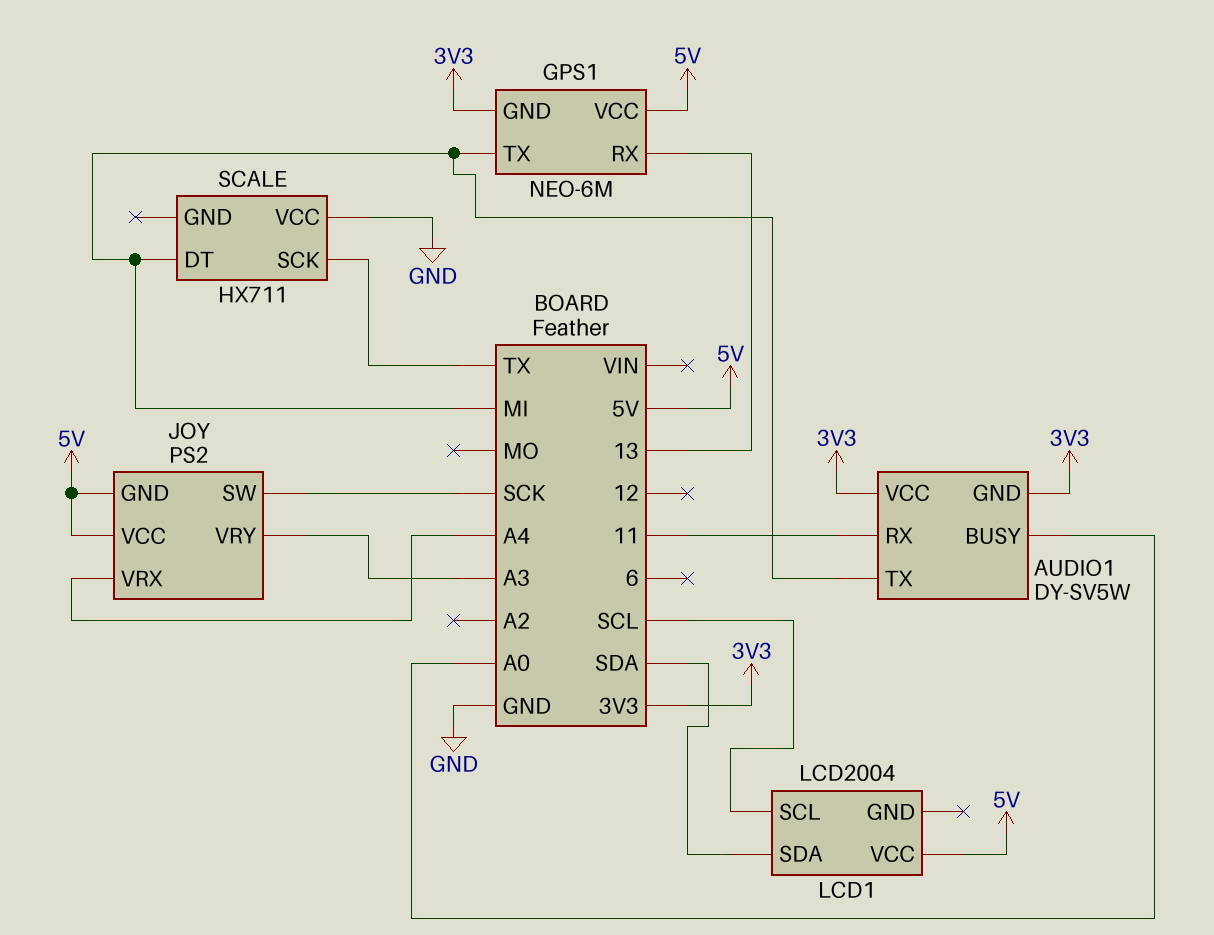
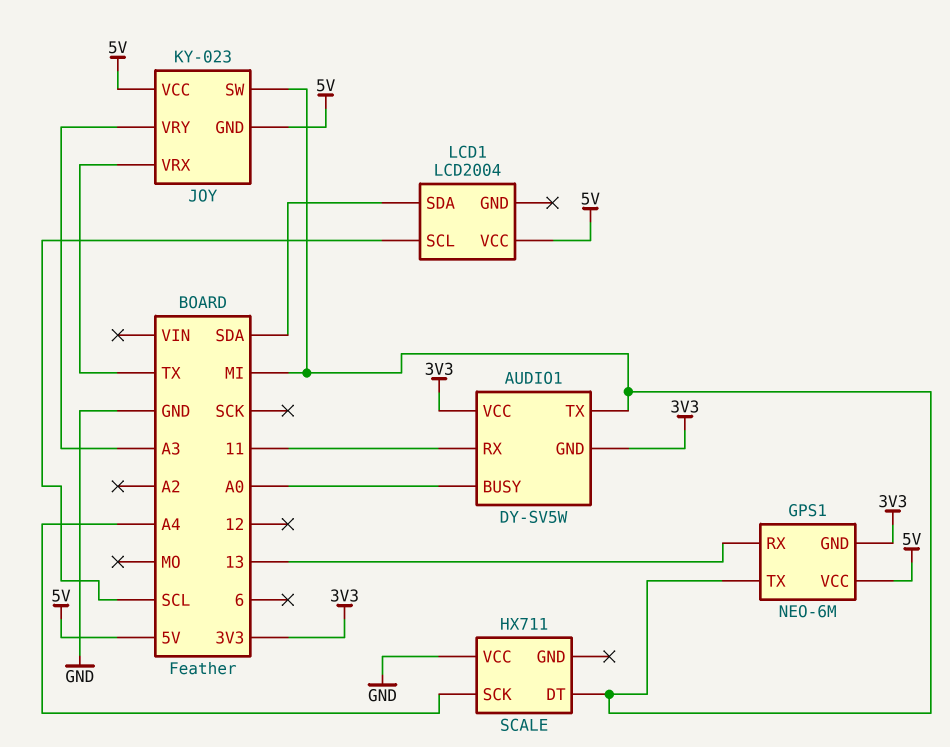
JOY: PS2 -> KY-023
JOY pin SW: SCK -> MI
JOY pin VRX: A4 -> TX
SCALE pin SCK: TX -> A4

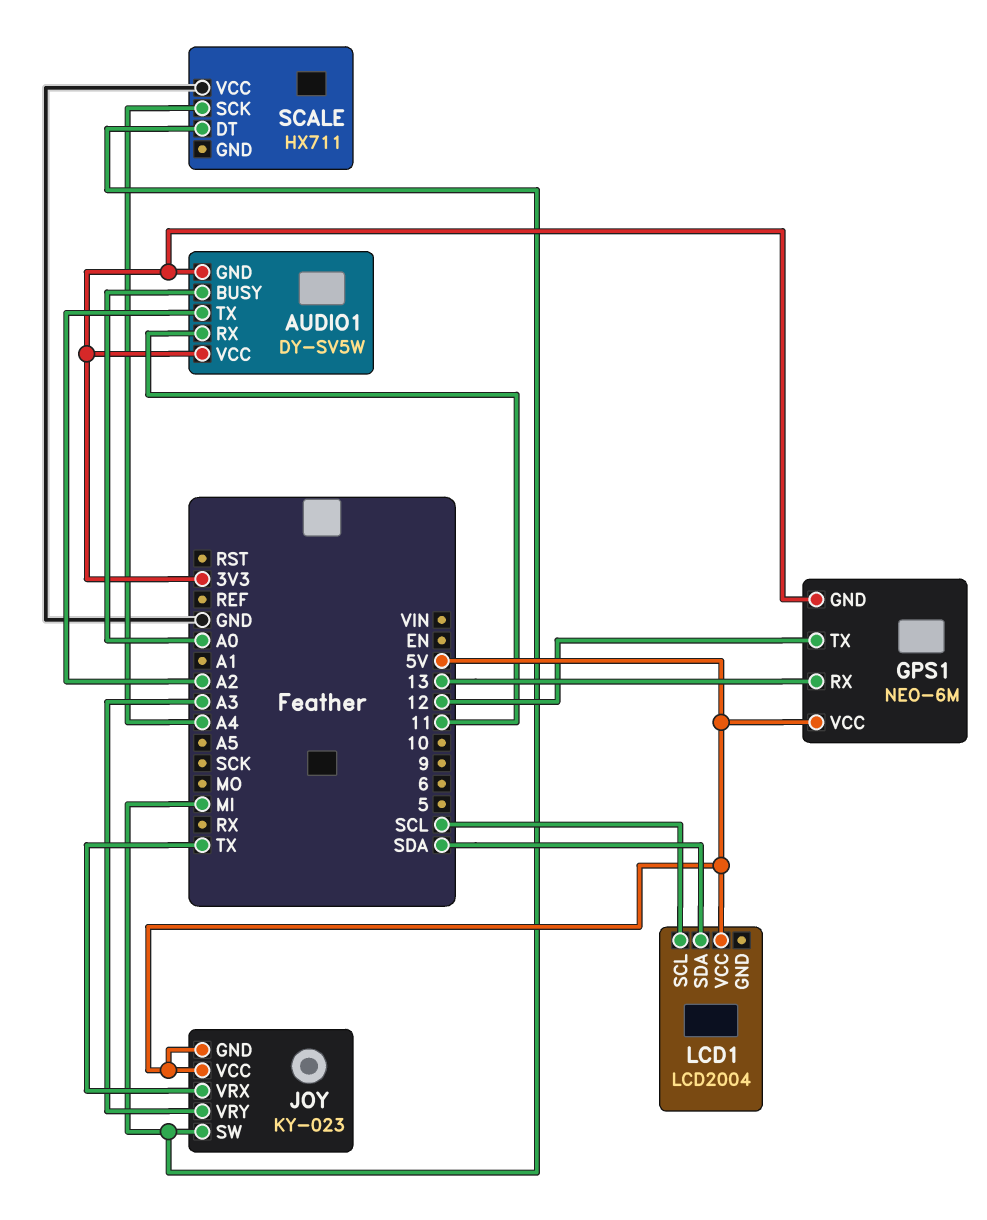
AUDIO1 pin TX: MI -> A2
GPS1 pin TX: MI -> 12

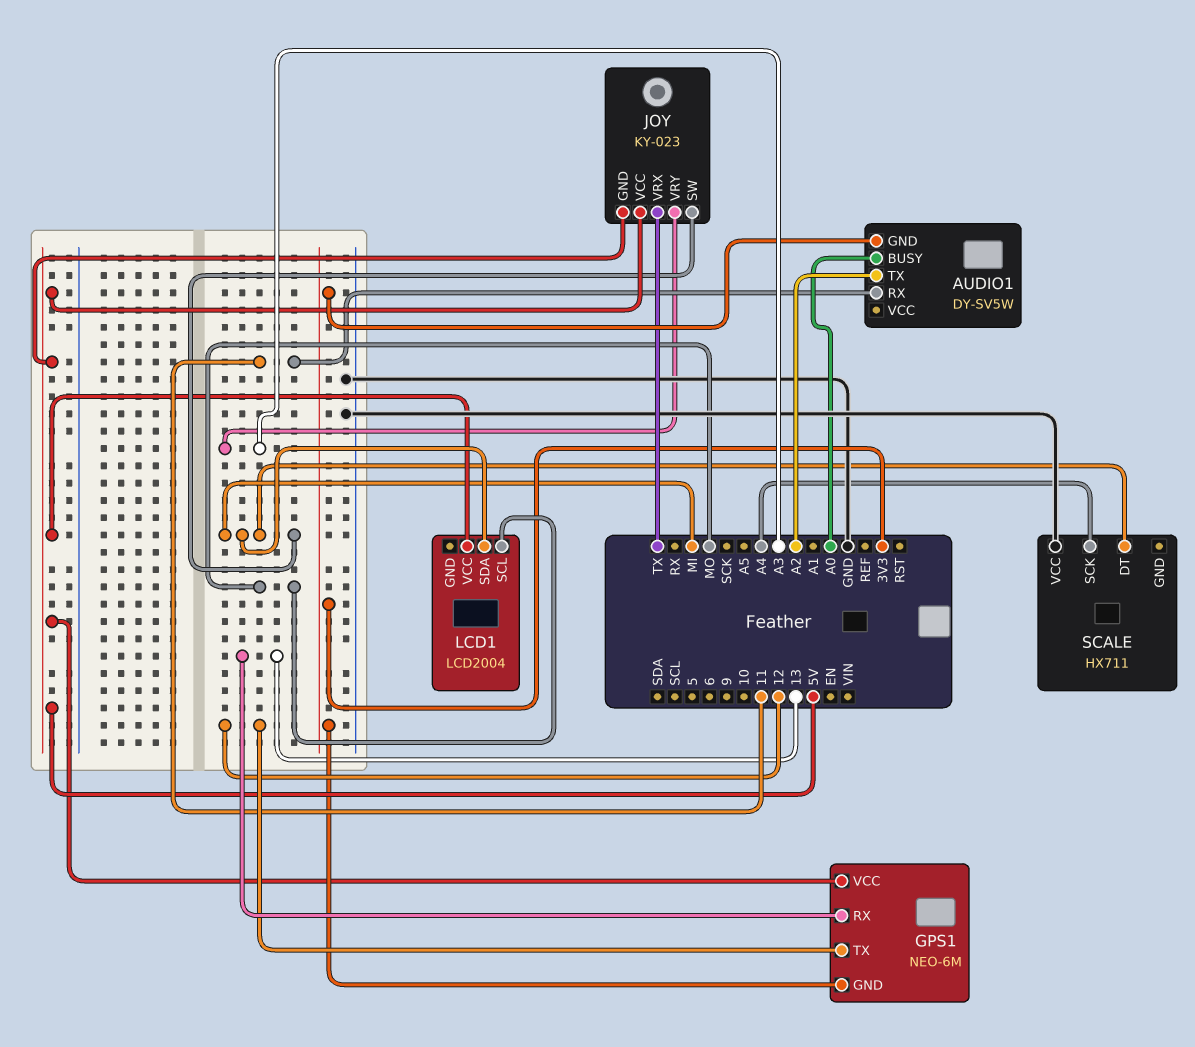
AUDIO1 pin VCC: 3V3 -> none
LCD1 pin SCL: SCL -> MO
LCD1 pin SDA: SDA -> MI

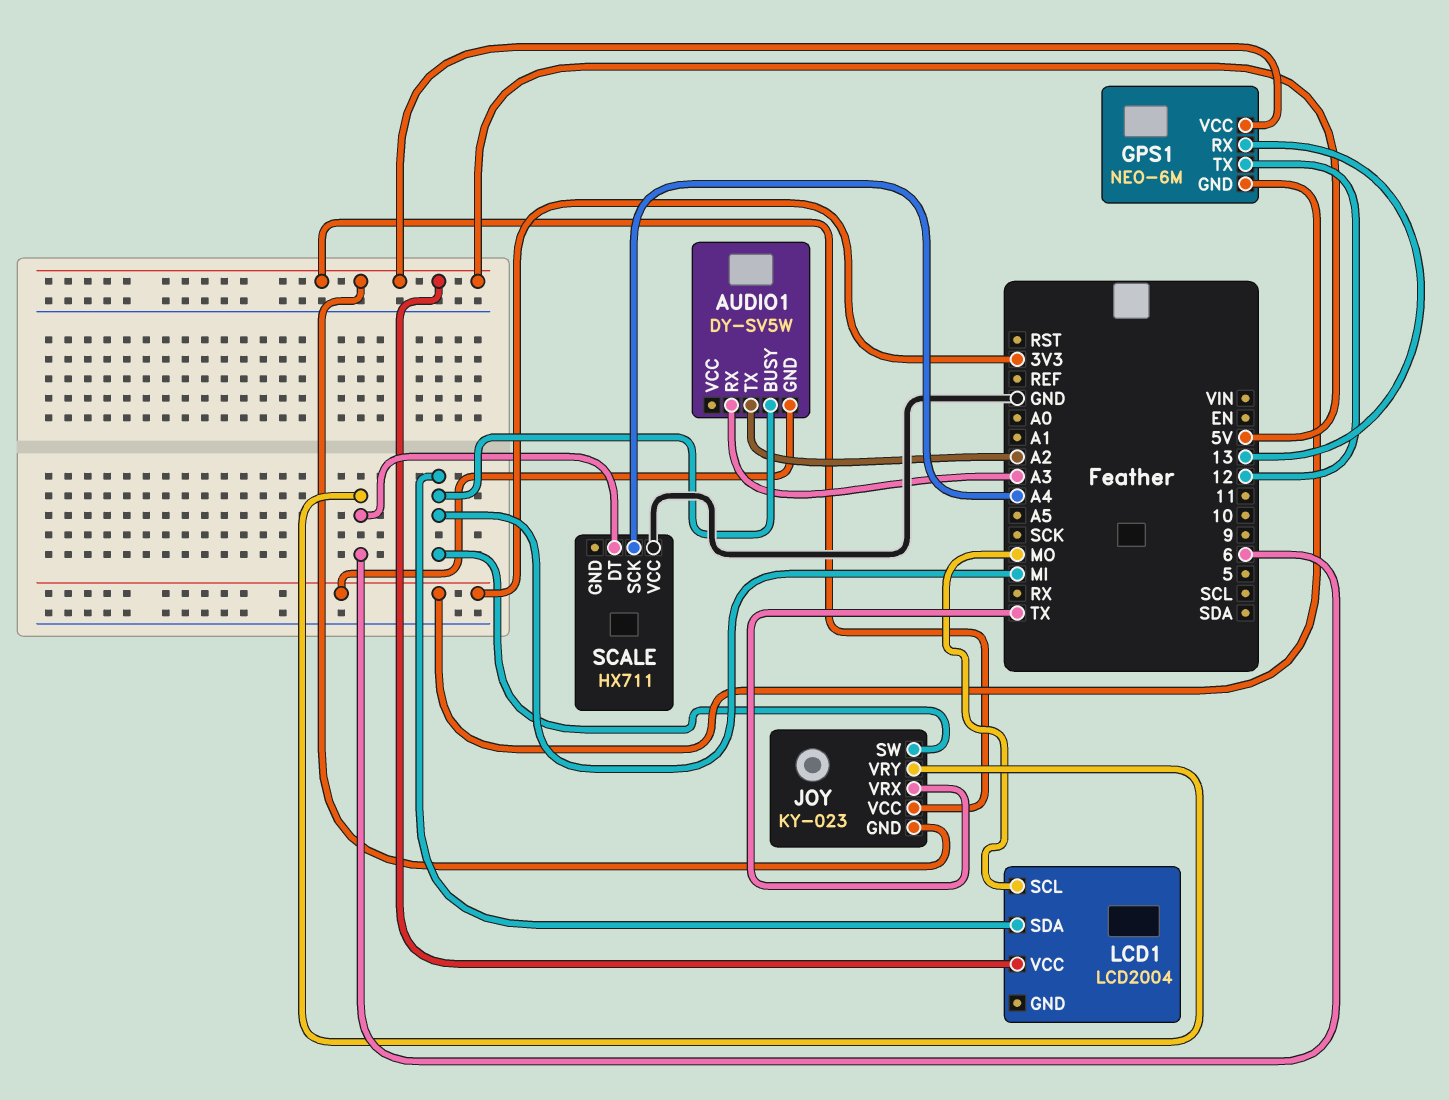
AUDIO1 pin BUSY: A0 -> MI
AUDIO1 pin RX: 11 -> A3
JOY pin VRY: A3 -> 6
SCALE pin DT: MI -> 6

